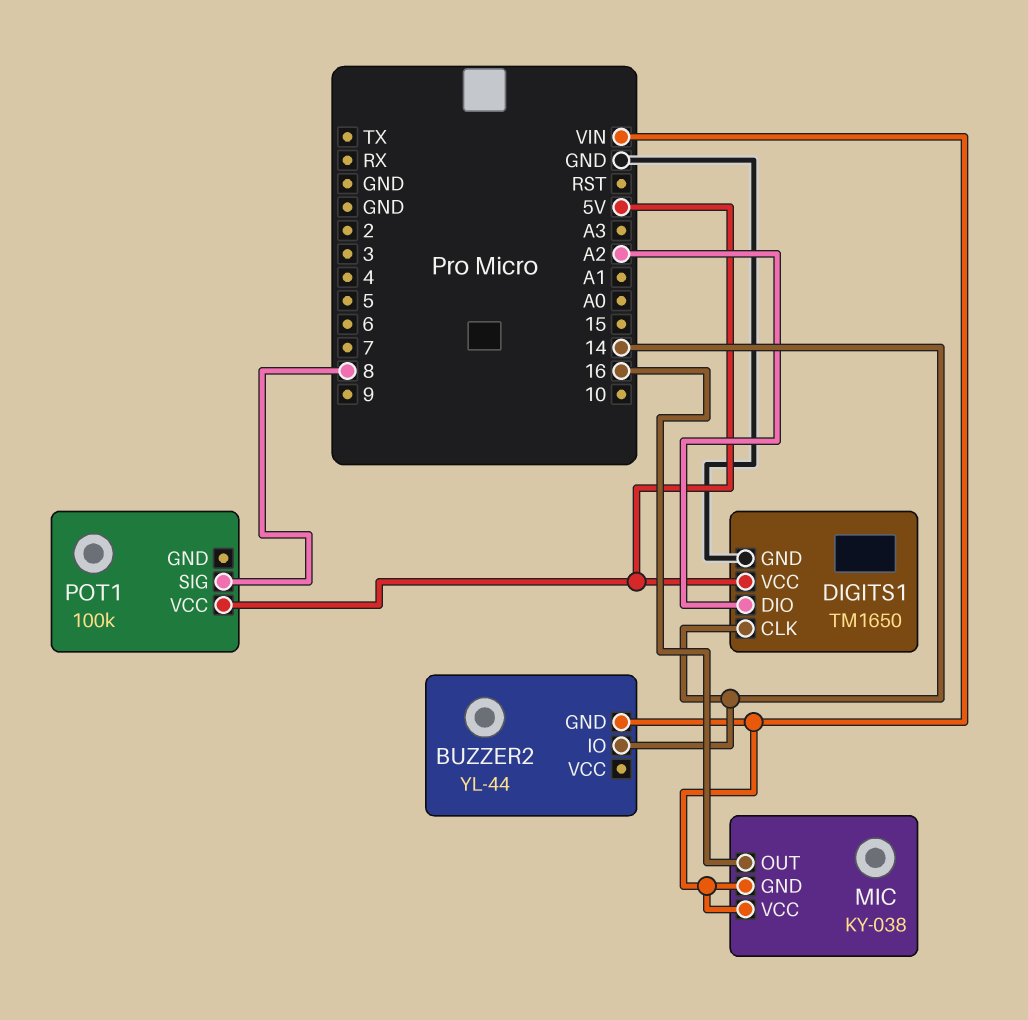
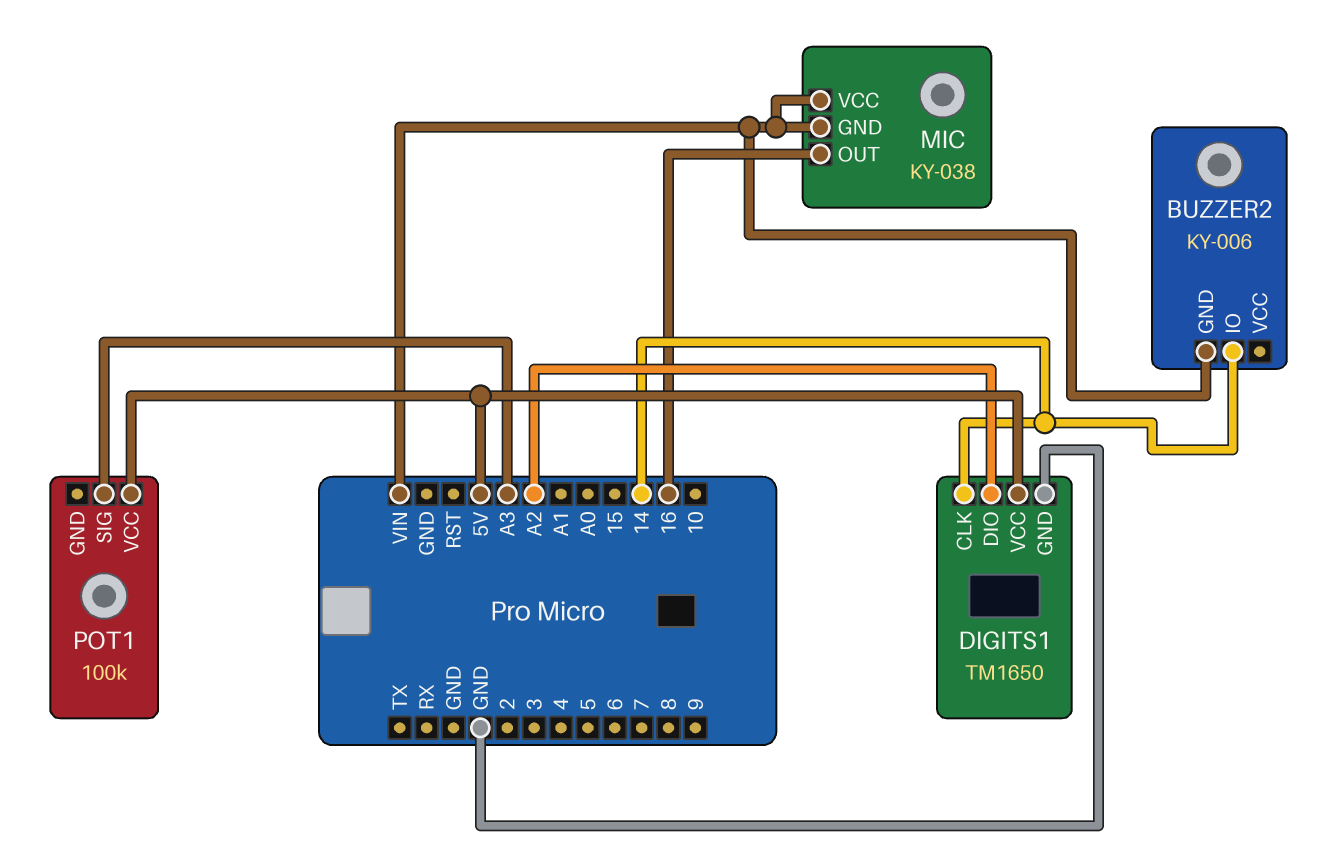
BUZZER2: YL-44 -> KY-006
POT1 pin SIG: 8 -> A3

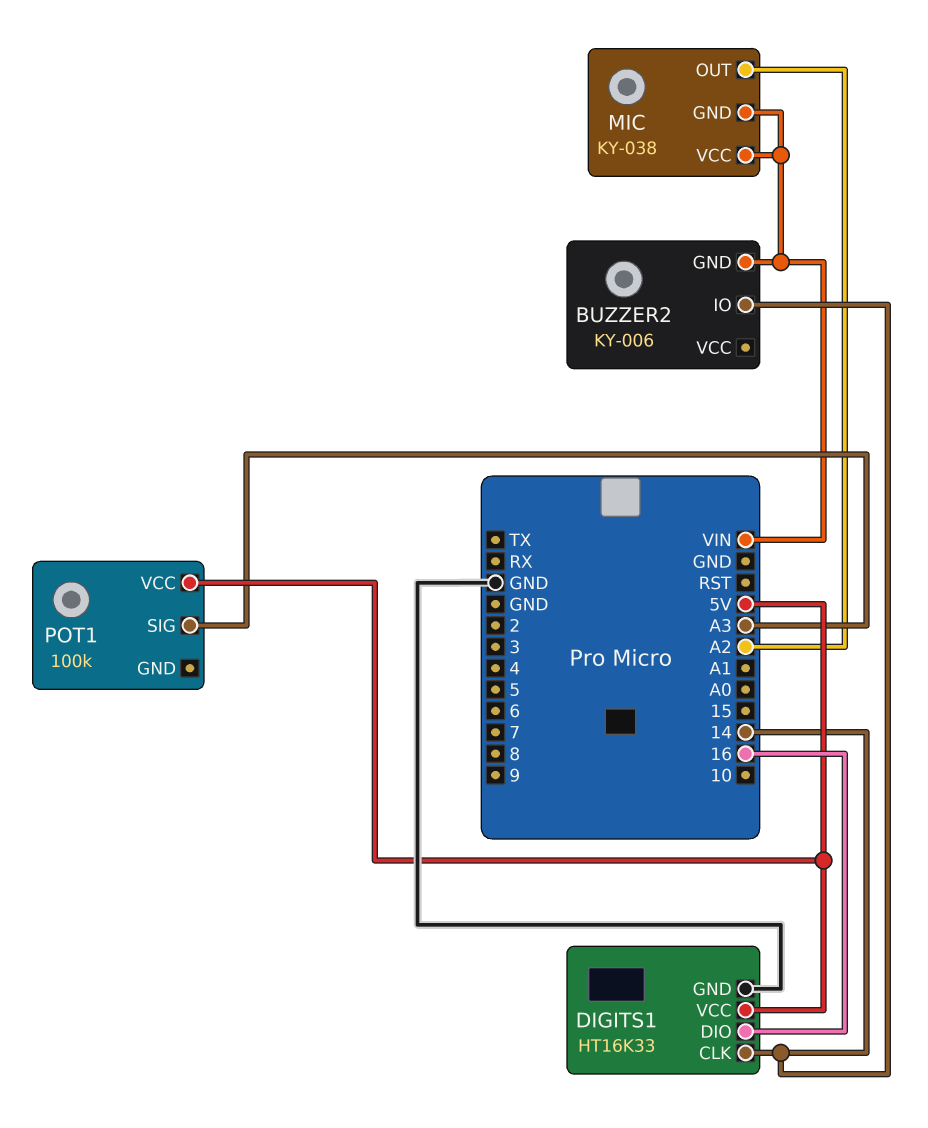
DIGITS1: TM1650 -> HT16K33
DIGITS1 pin DIO: A2 -> 16
MIC pin OUT: 16 -> A2

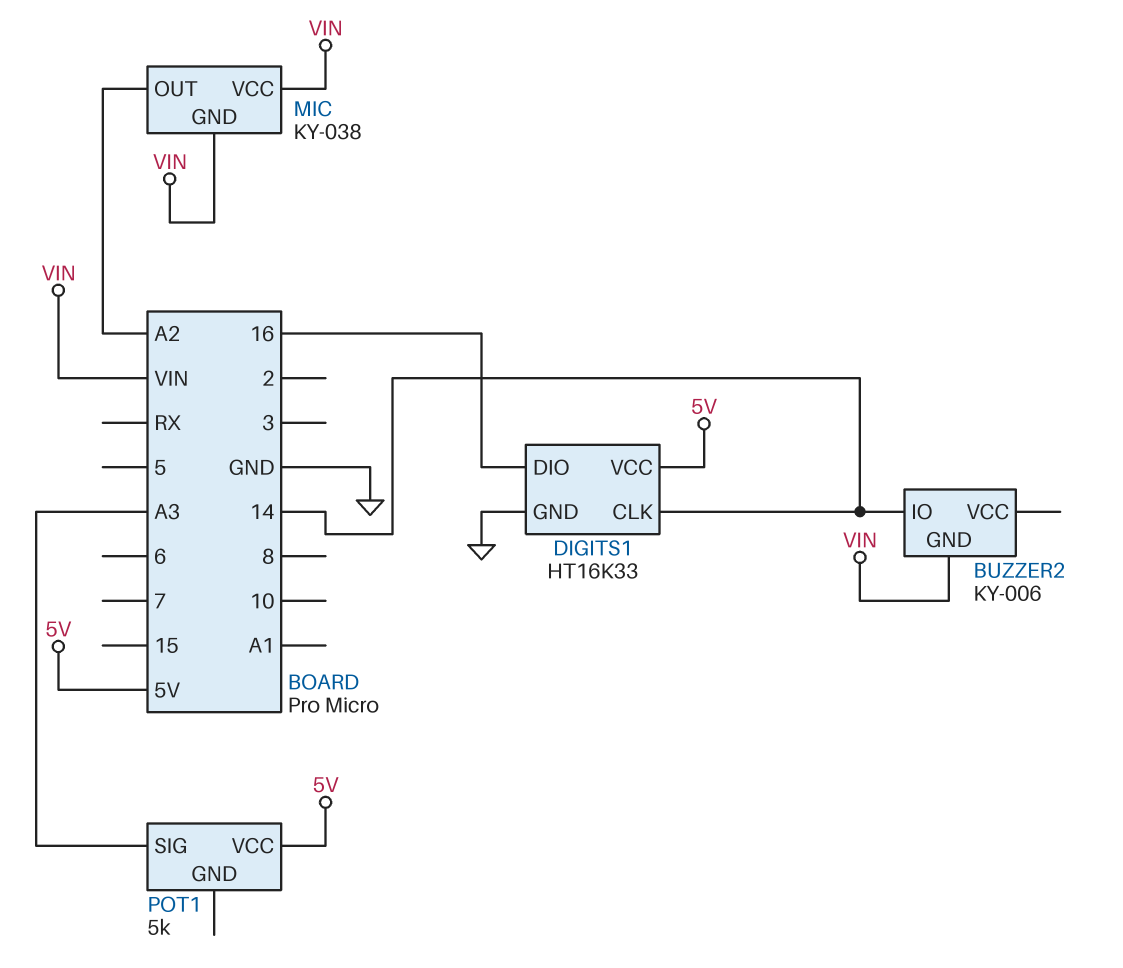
POT1: 100k -> 5k

